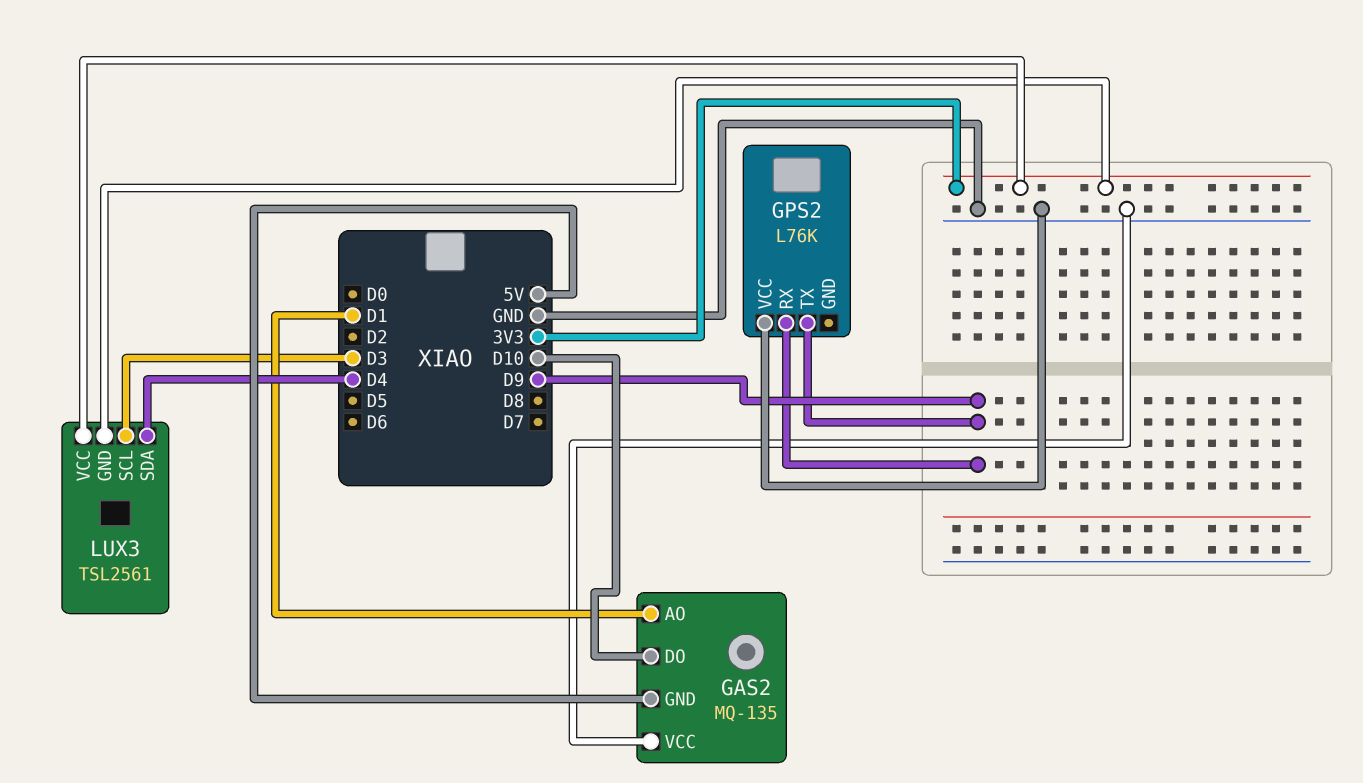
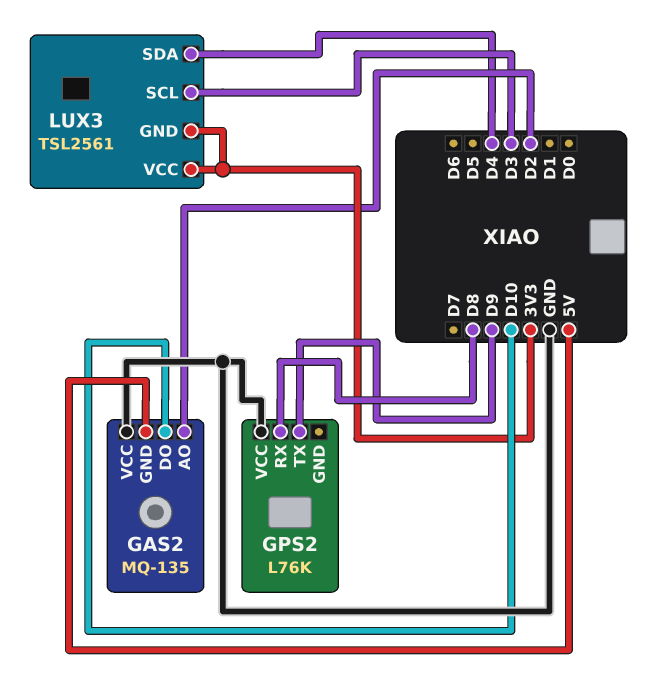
GAS2 pin AO: D1 -> D2
GPS2 pin RX: D9 -> D8

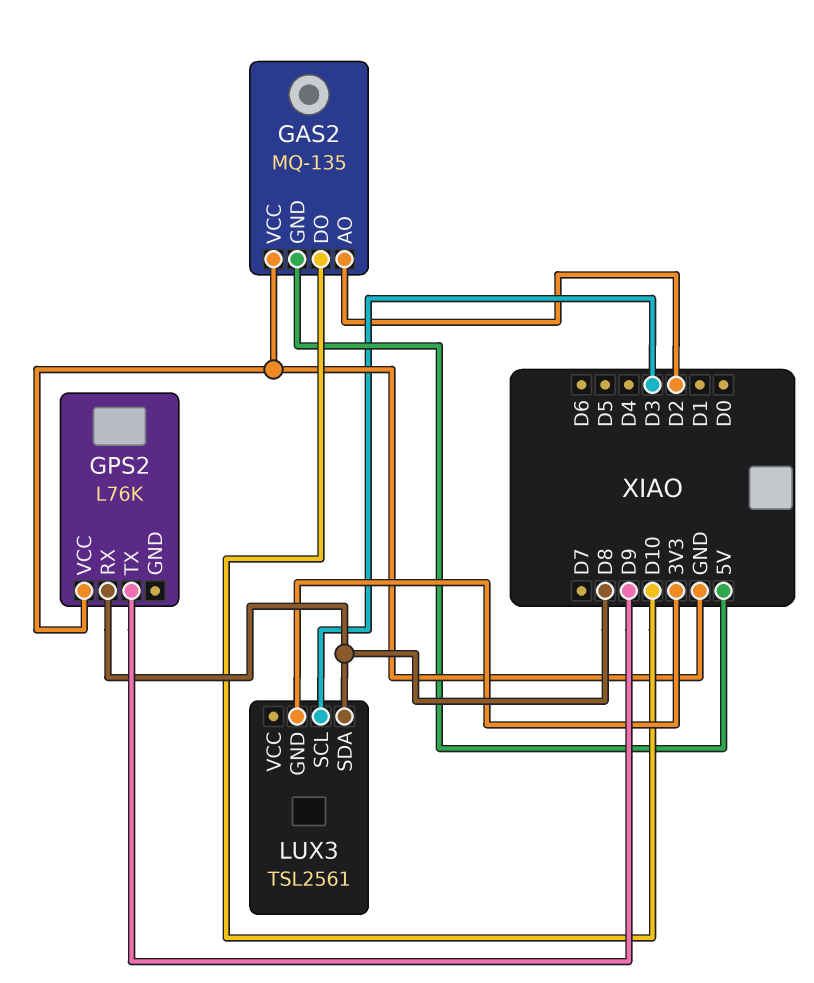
LUX3 pin SDA: D4 -> D8
LUX3 pin VCC: 3V3 -> none

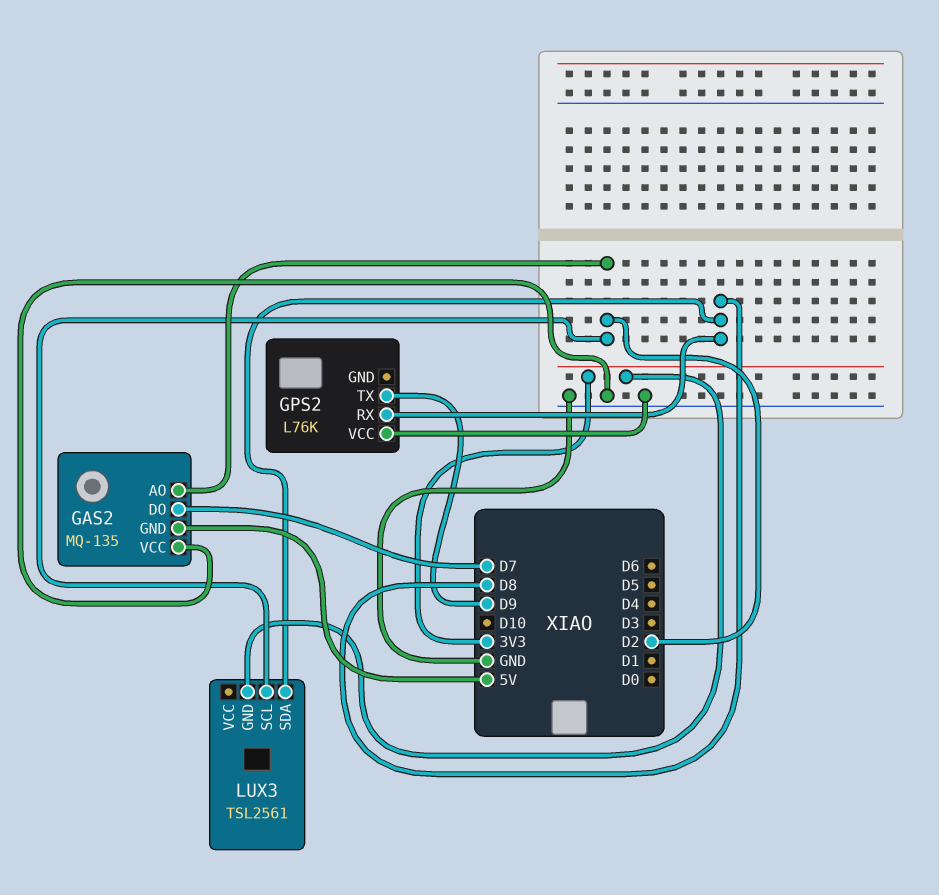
GAS2 pin DO: D10 -> D7
LUX3 pin SCL: D3 -> D2

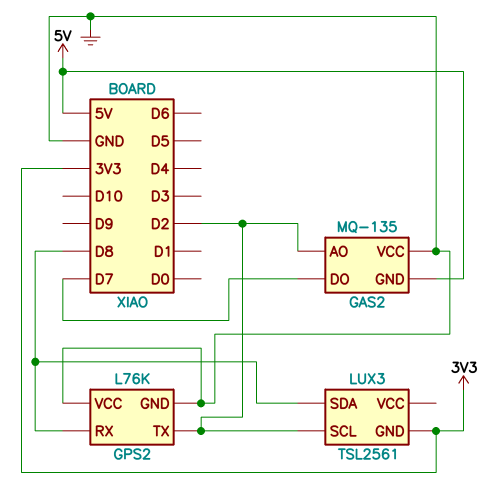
GPS2 pin GND: none -> GND
GPS2 pin TX: D9 -> D2

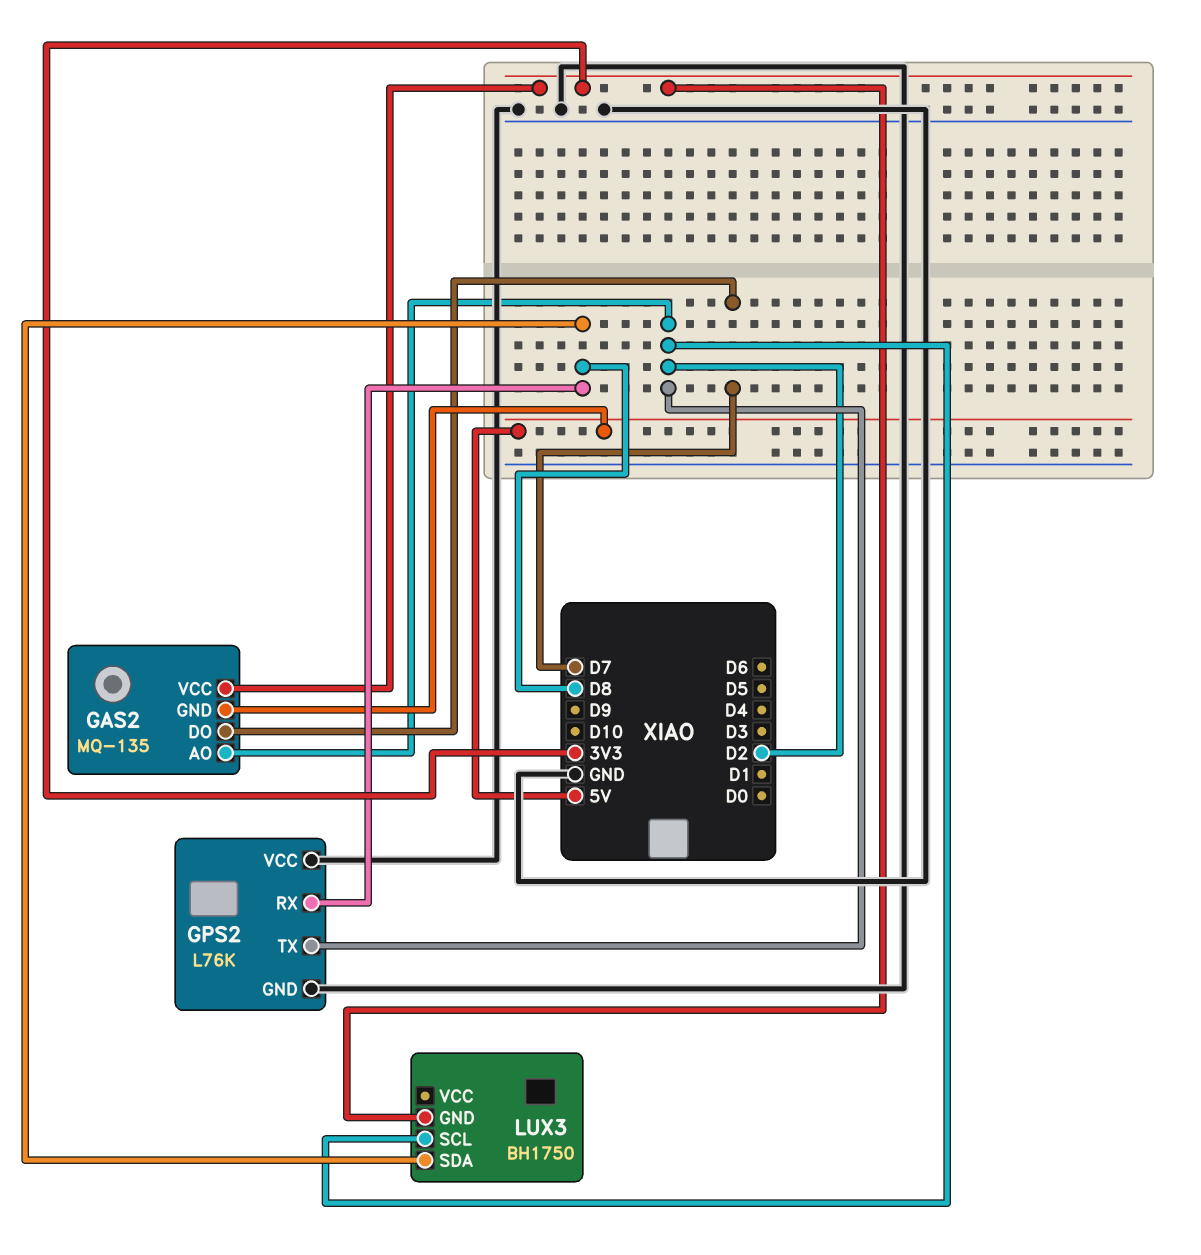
GAS2 pin VCC: GND -> 3V3
LUX3: TSL2561 -> BH1750

